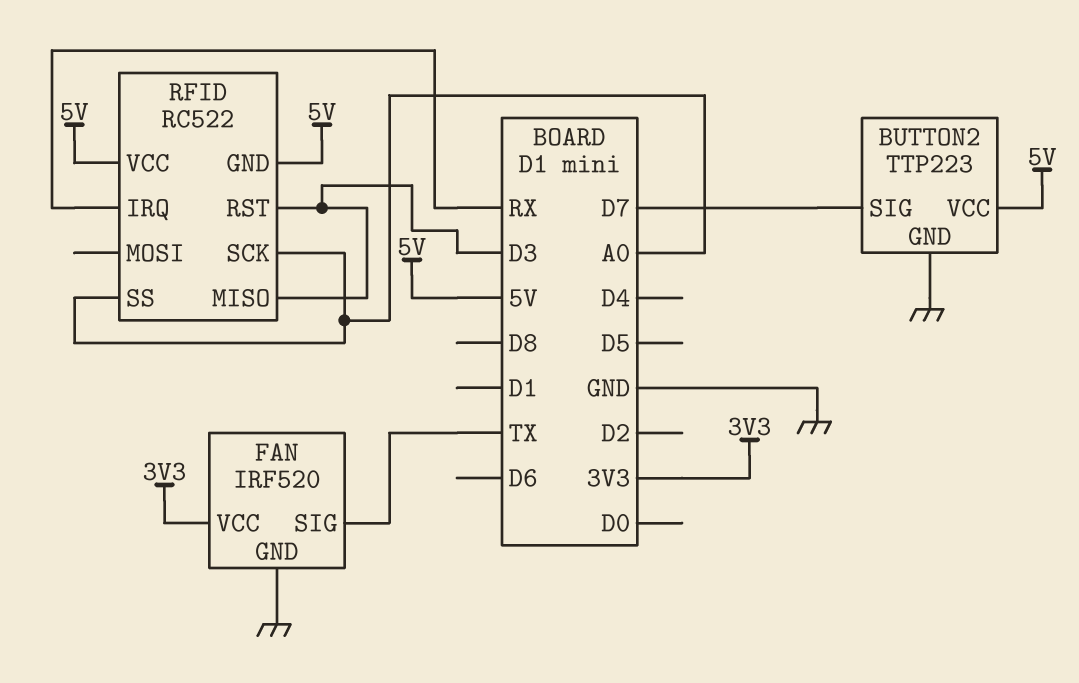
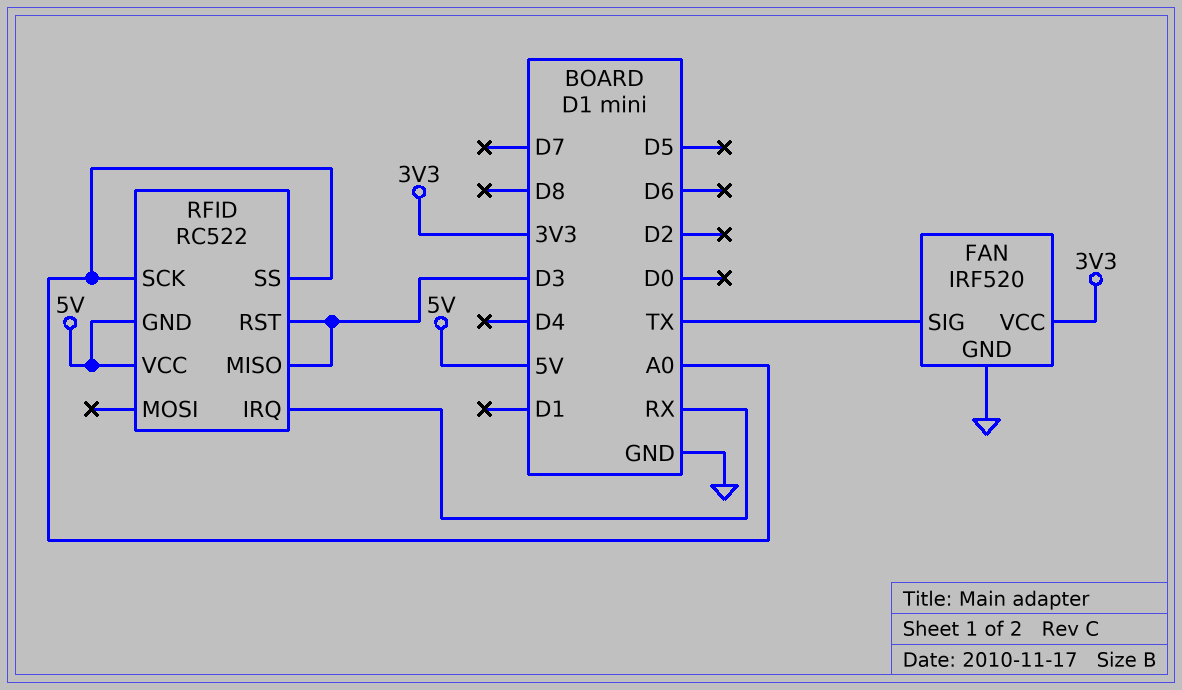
BUTTON2: TTP223 -> none
BUTTON2 pin GND: GND -> none
BUTTON2 pin SIG: D7 -> none
BUTTON2 pin VCC: 5V -> none

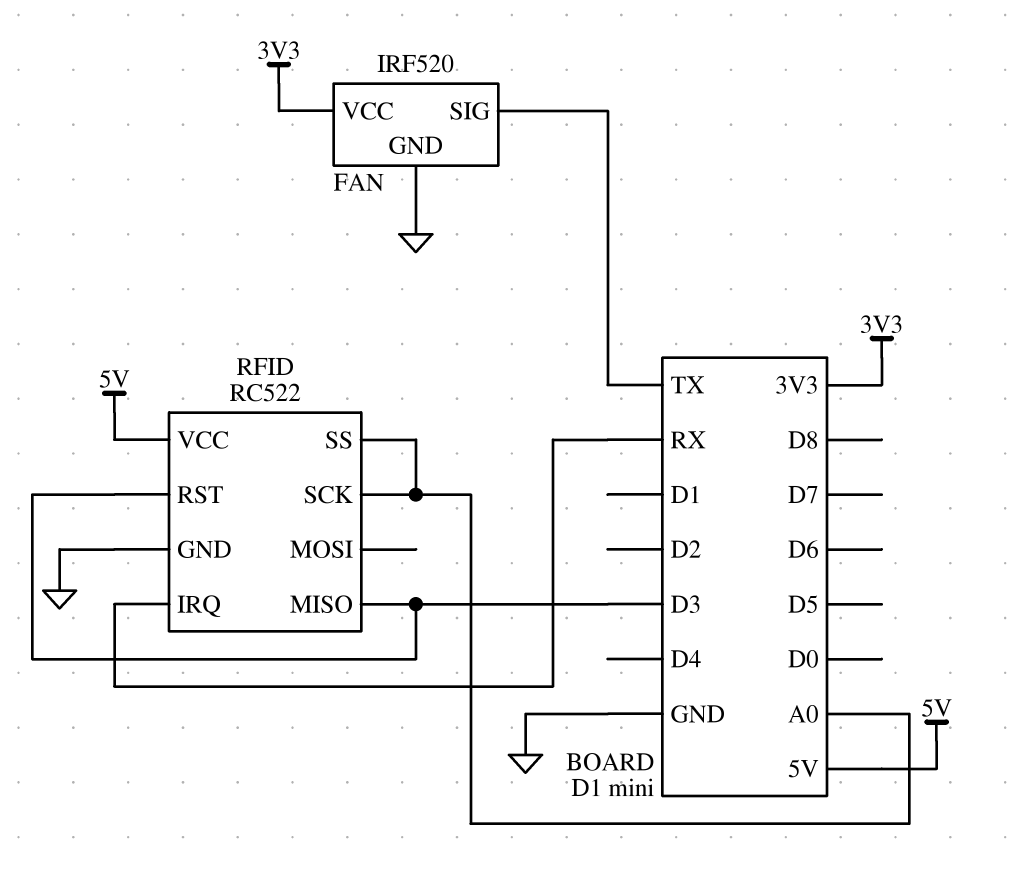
RFID pin GND: 5V -> GND

